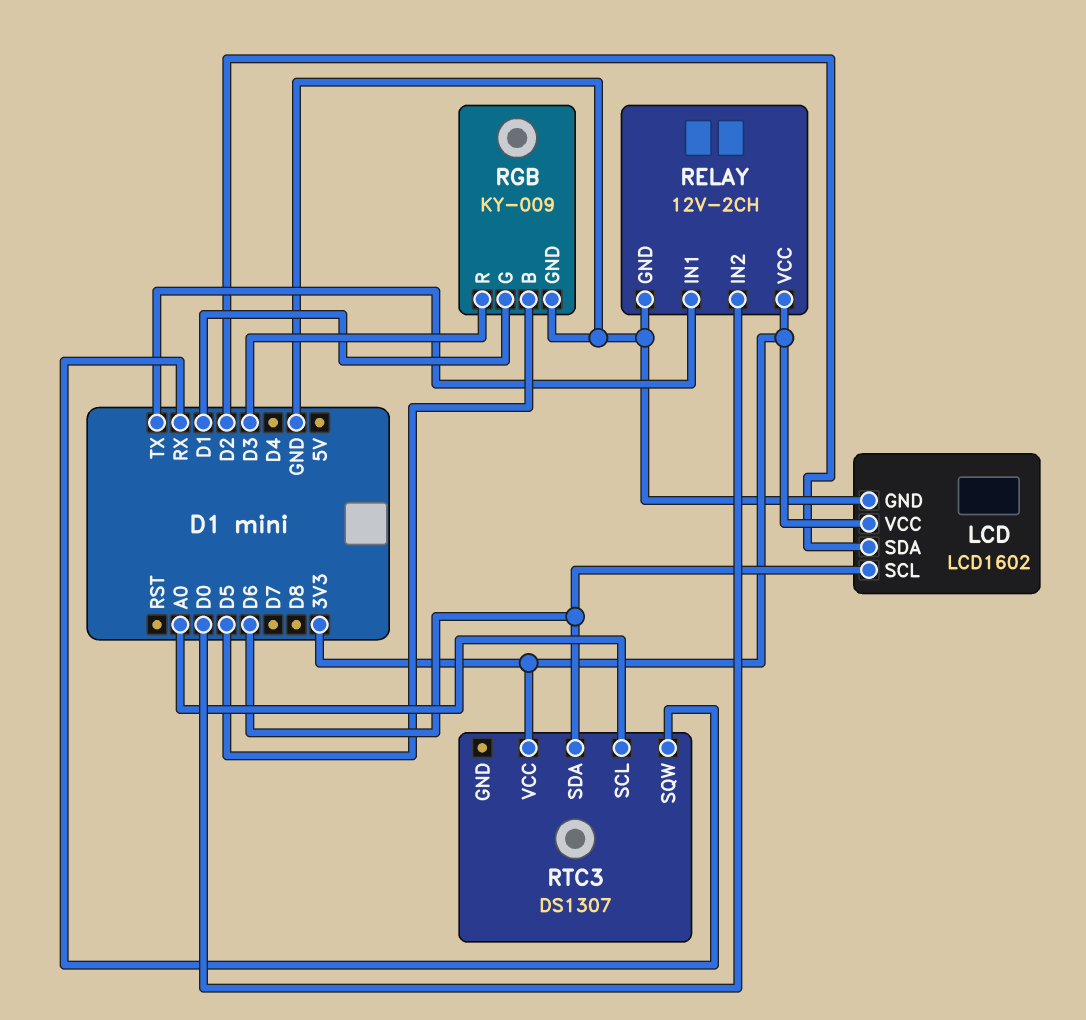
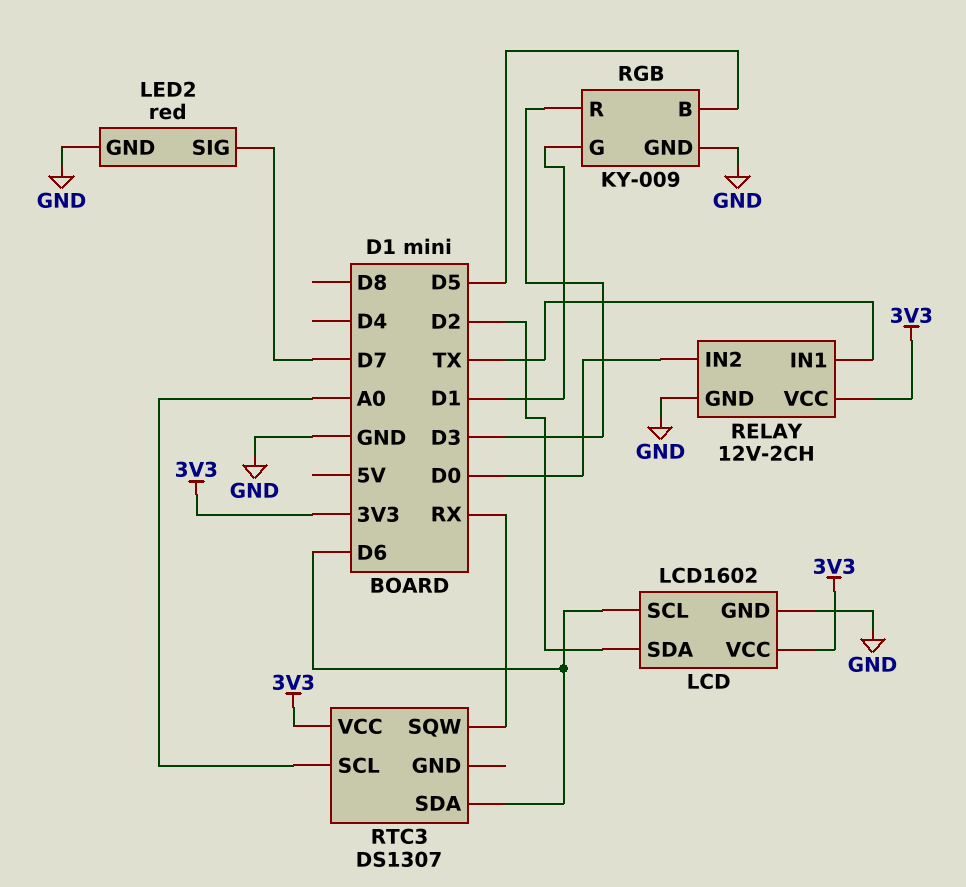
LED2: none -> red
LED2 pin GND: none -> GND
LED2 pin SIG: none -> D7

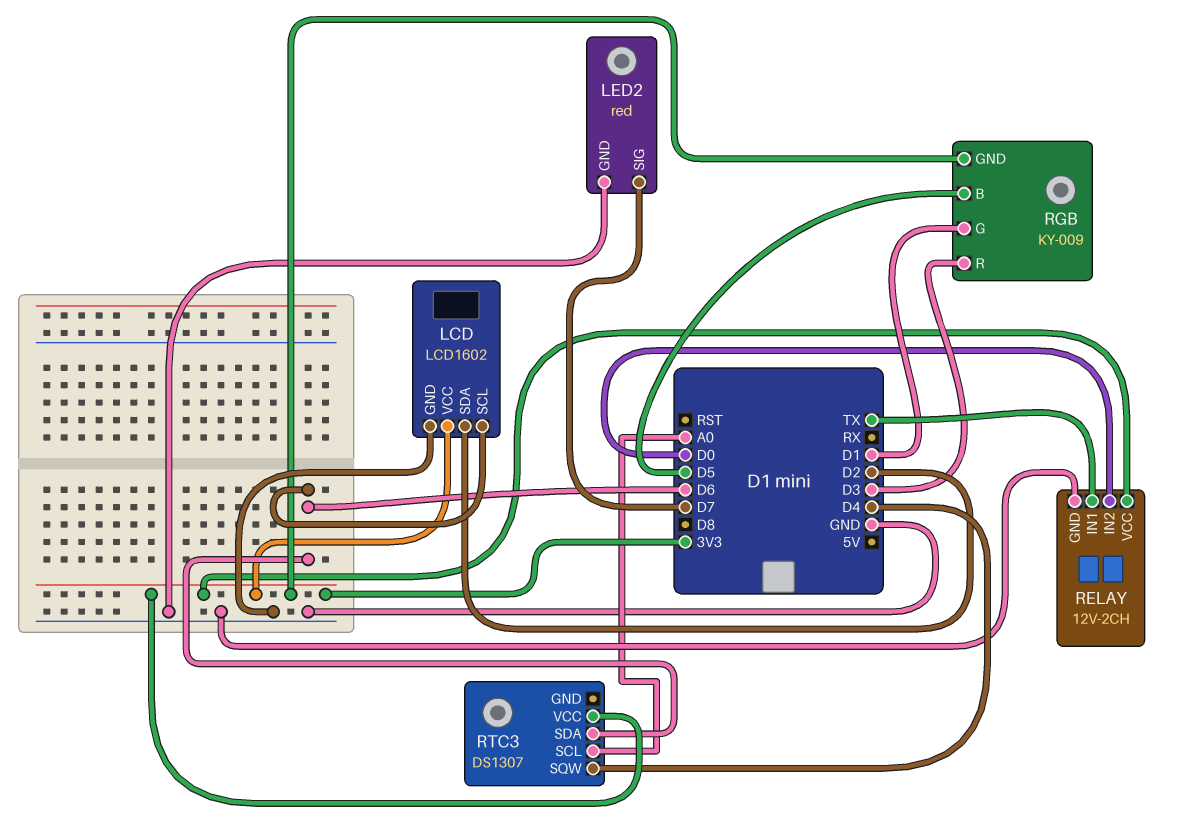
RGB pin GND: GND -> 3V3
RTC3 pin SQW: RX -> D4

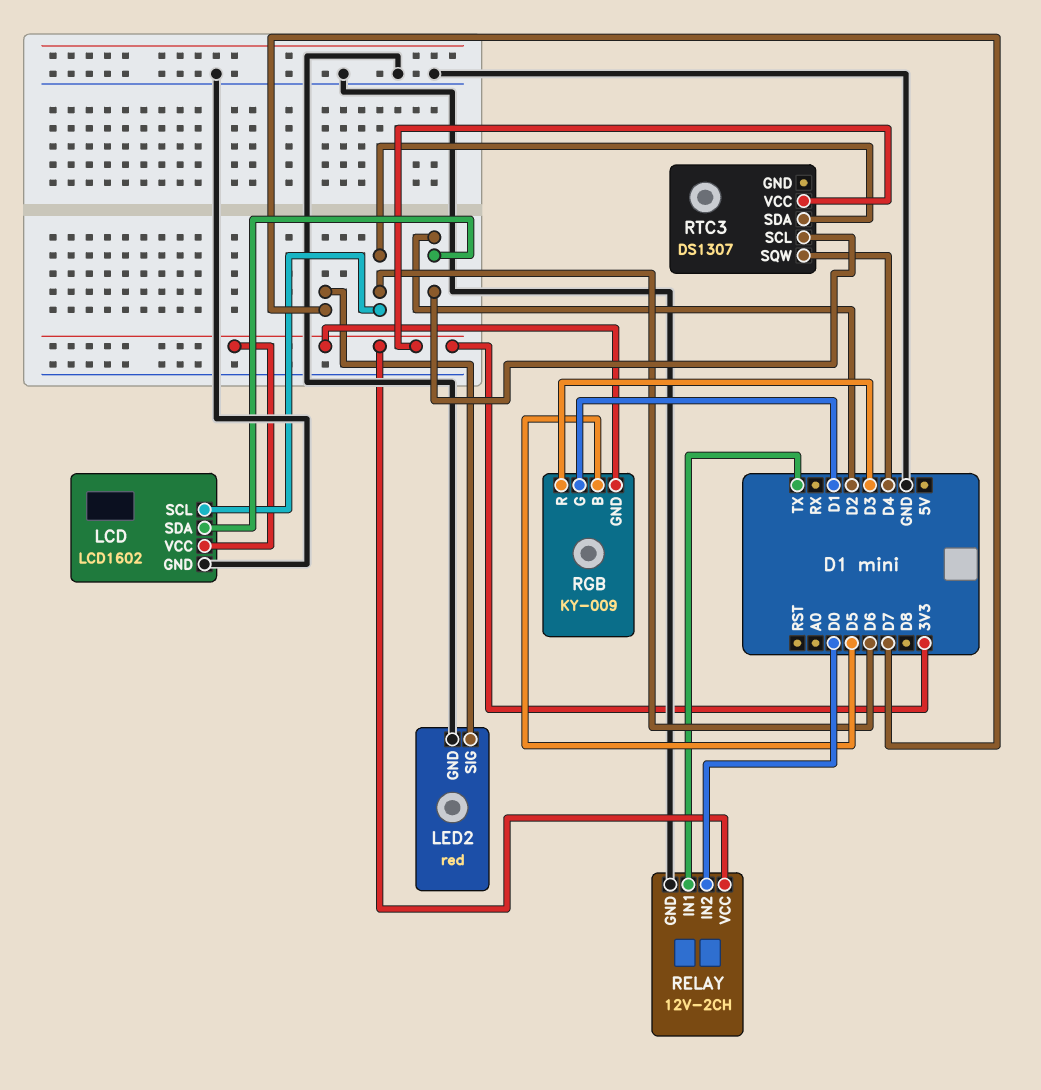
RTC3 pin SCL: A0 -> D2

